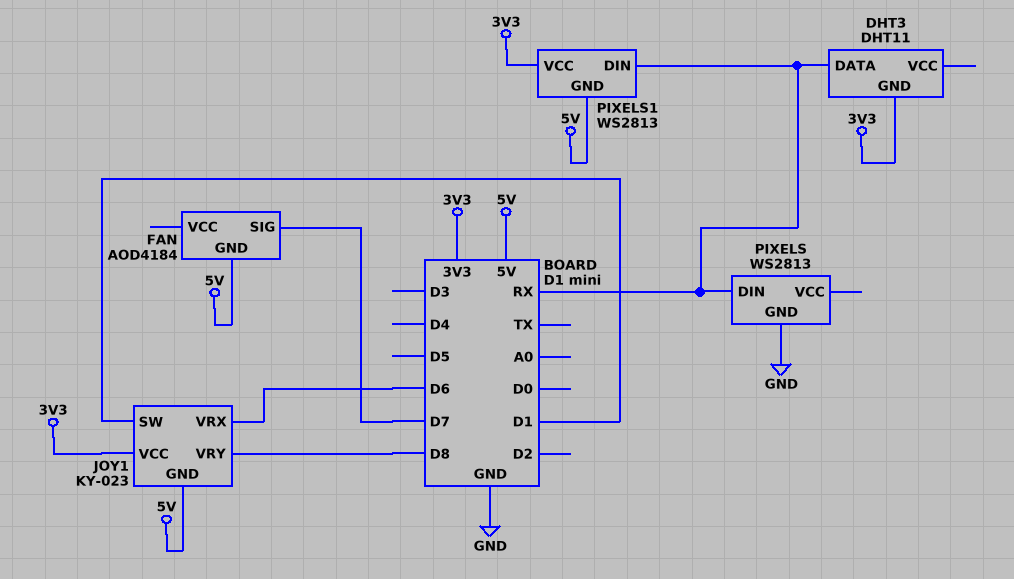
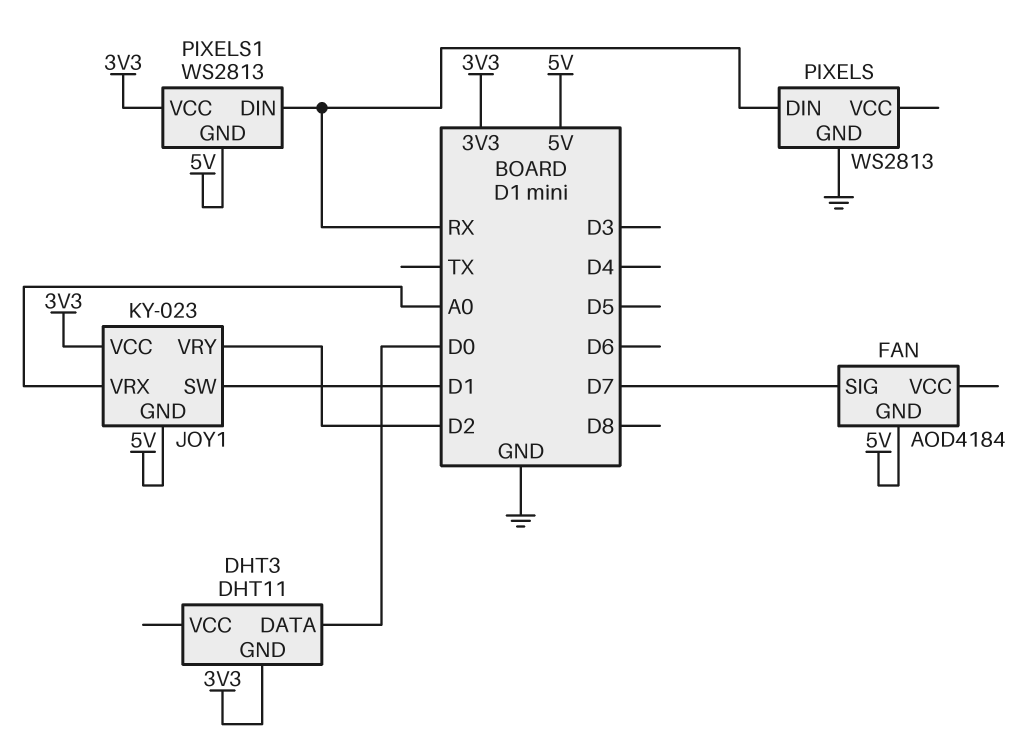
DHT3 pin DATA: RX -> D0
JOY1 pin VRX: D6 -> A0
JOY1 pin VRY: D8 -> D2

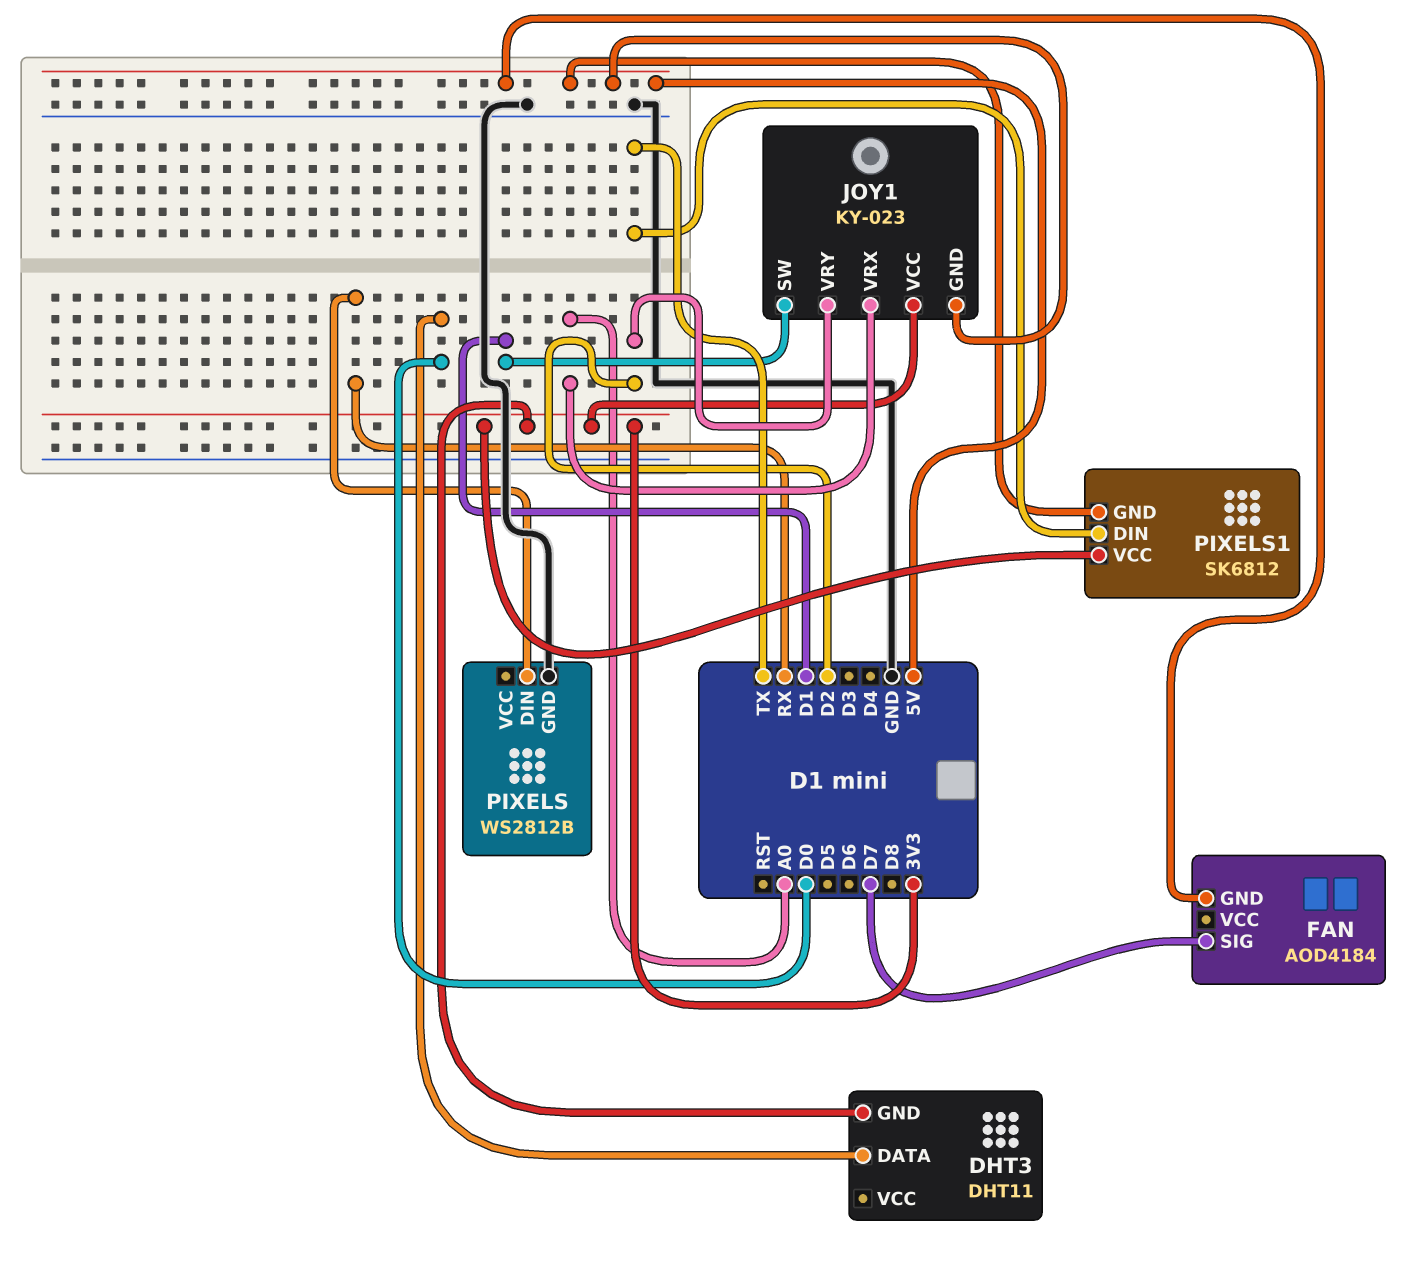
PIXELS: WS2813 -> WS2812B
PIXELS1: WS2813 -> SK6812
PIXELS1 pin DIN: RX -> TX

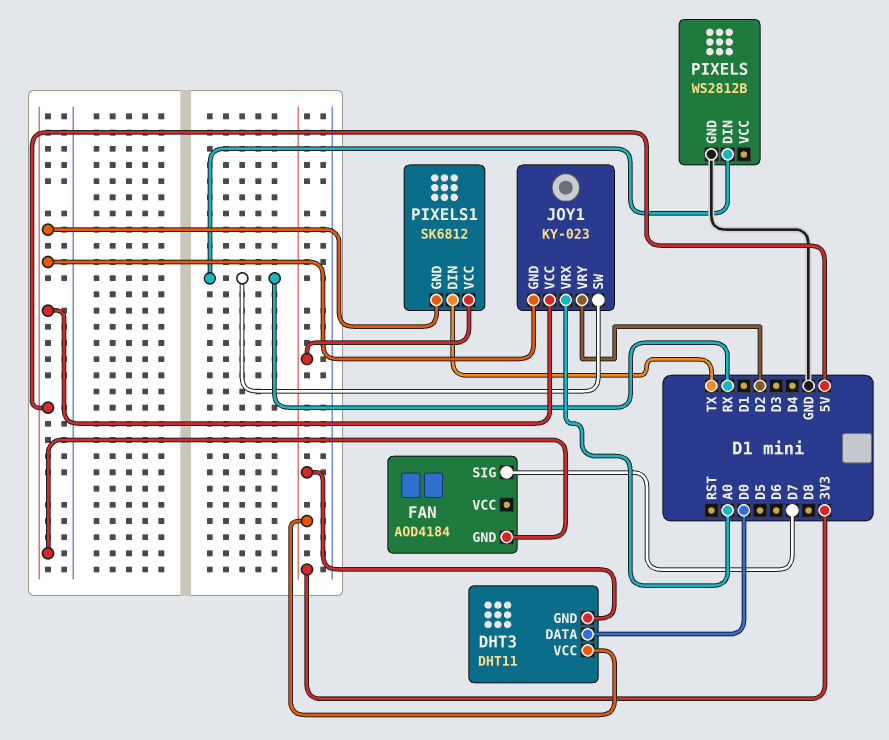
DHT3 pin VCC: none -> 3V3
JOY1 pin SW: D1 -> RX
JOY1 pin VCC: 3V3 -> 5V

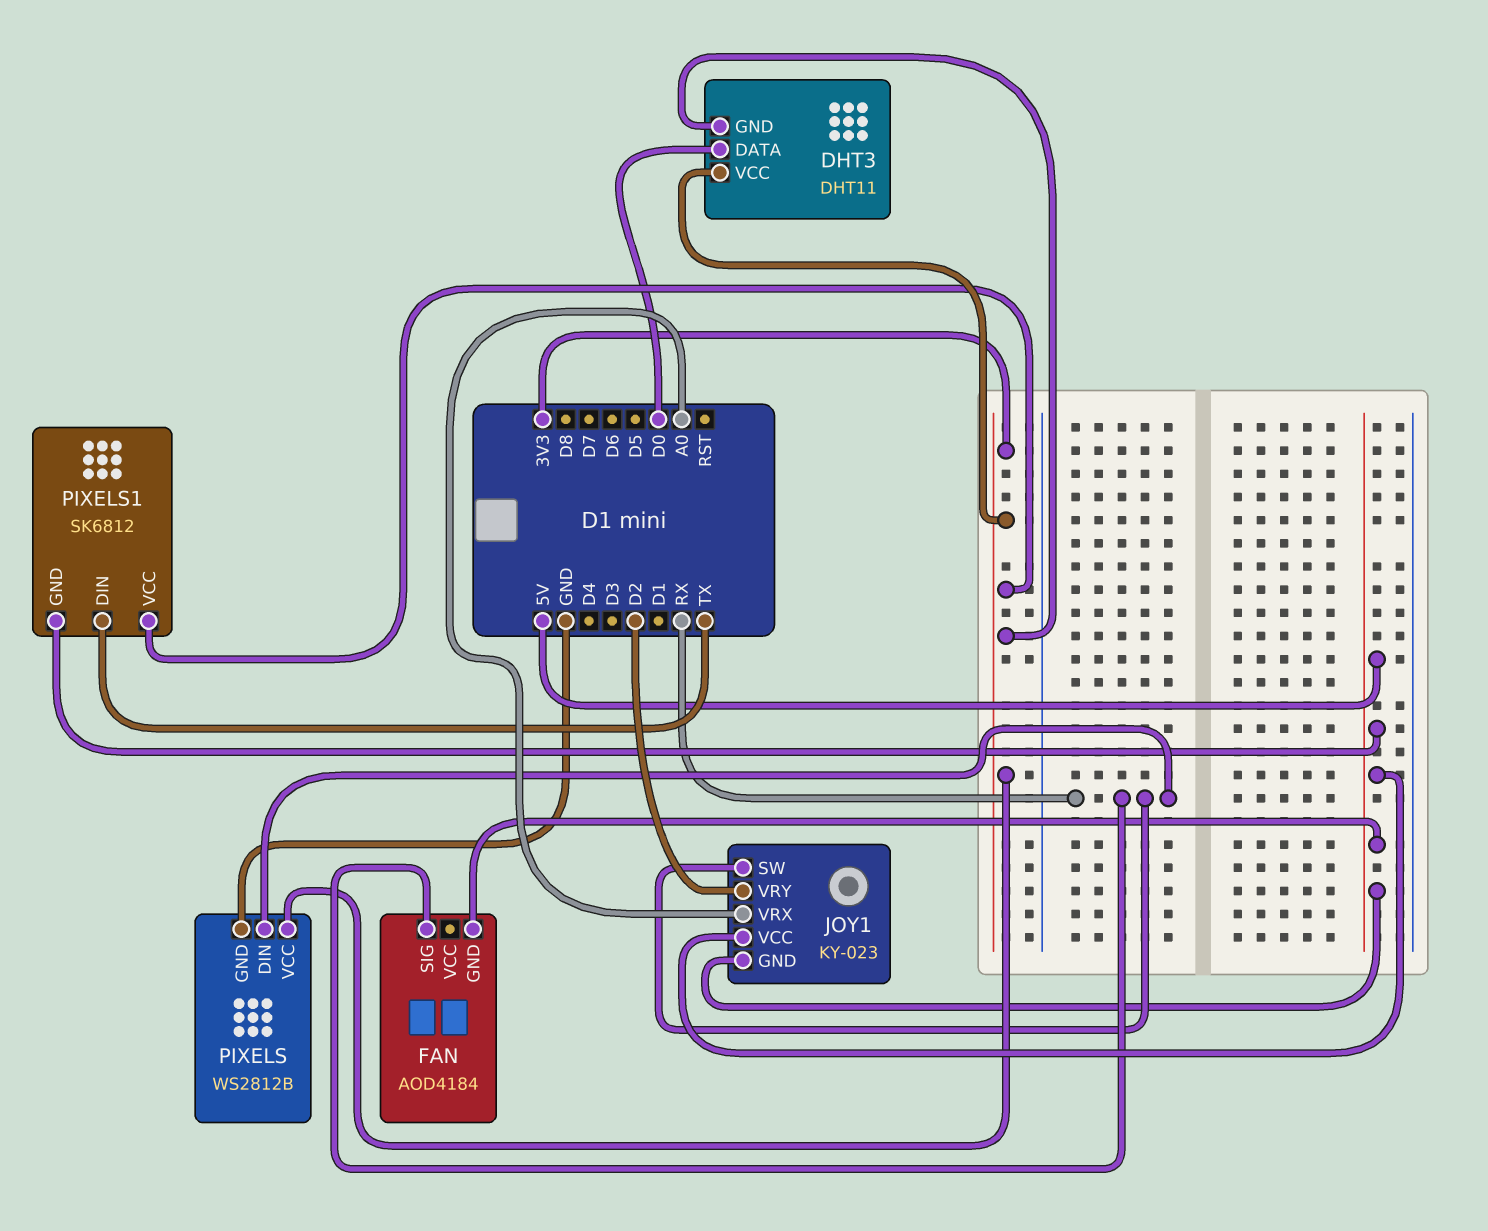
FAN pin SIG: D7 -> RX
PIXELS pin VCC: none -> 3V3

